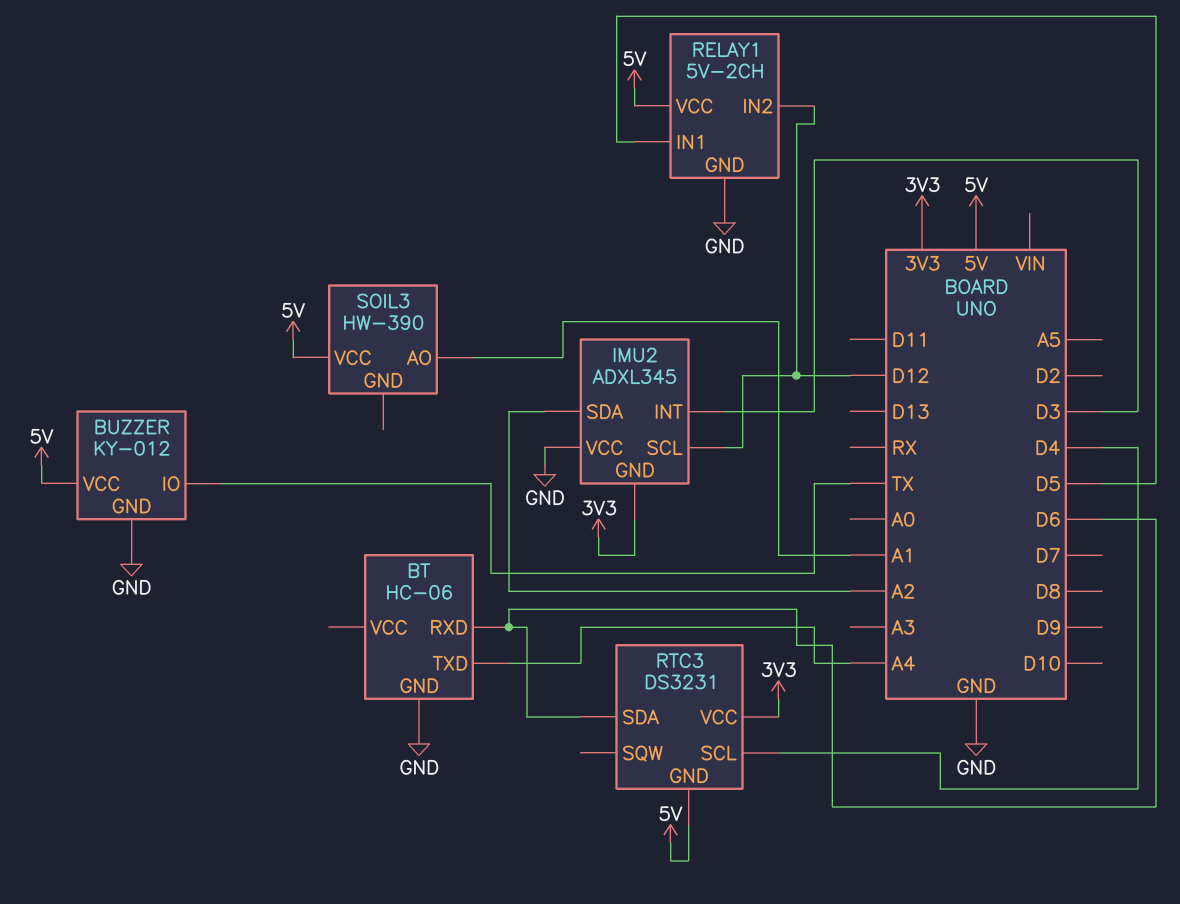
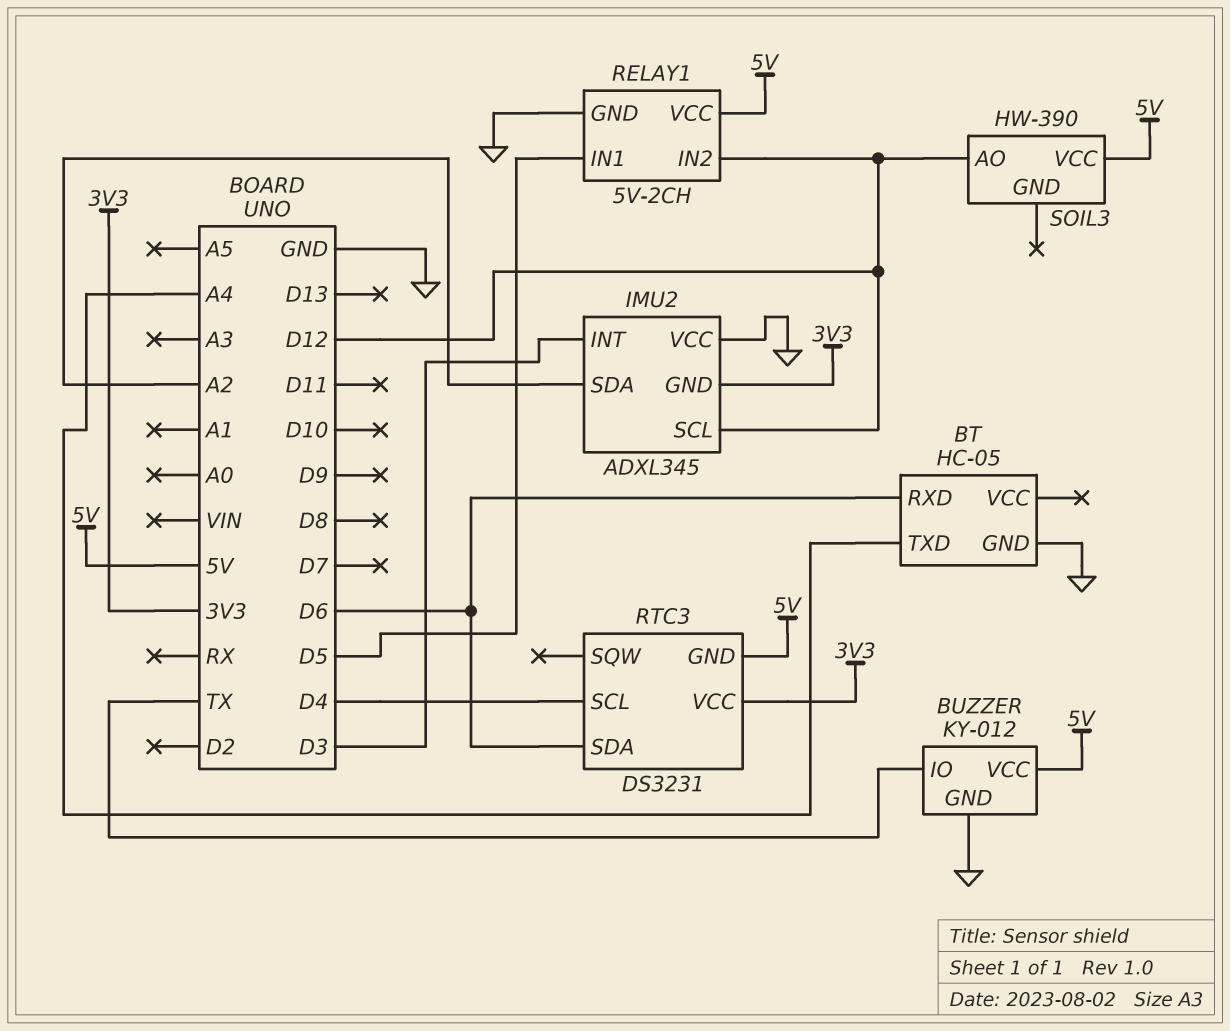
BT: HC-06 -> HC-05
SOIL3 pin AO: A1 -> D12

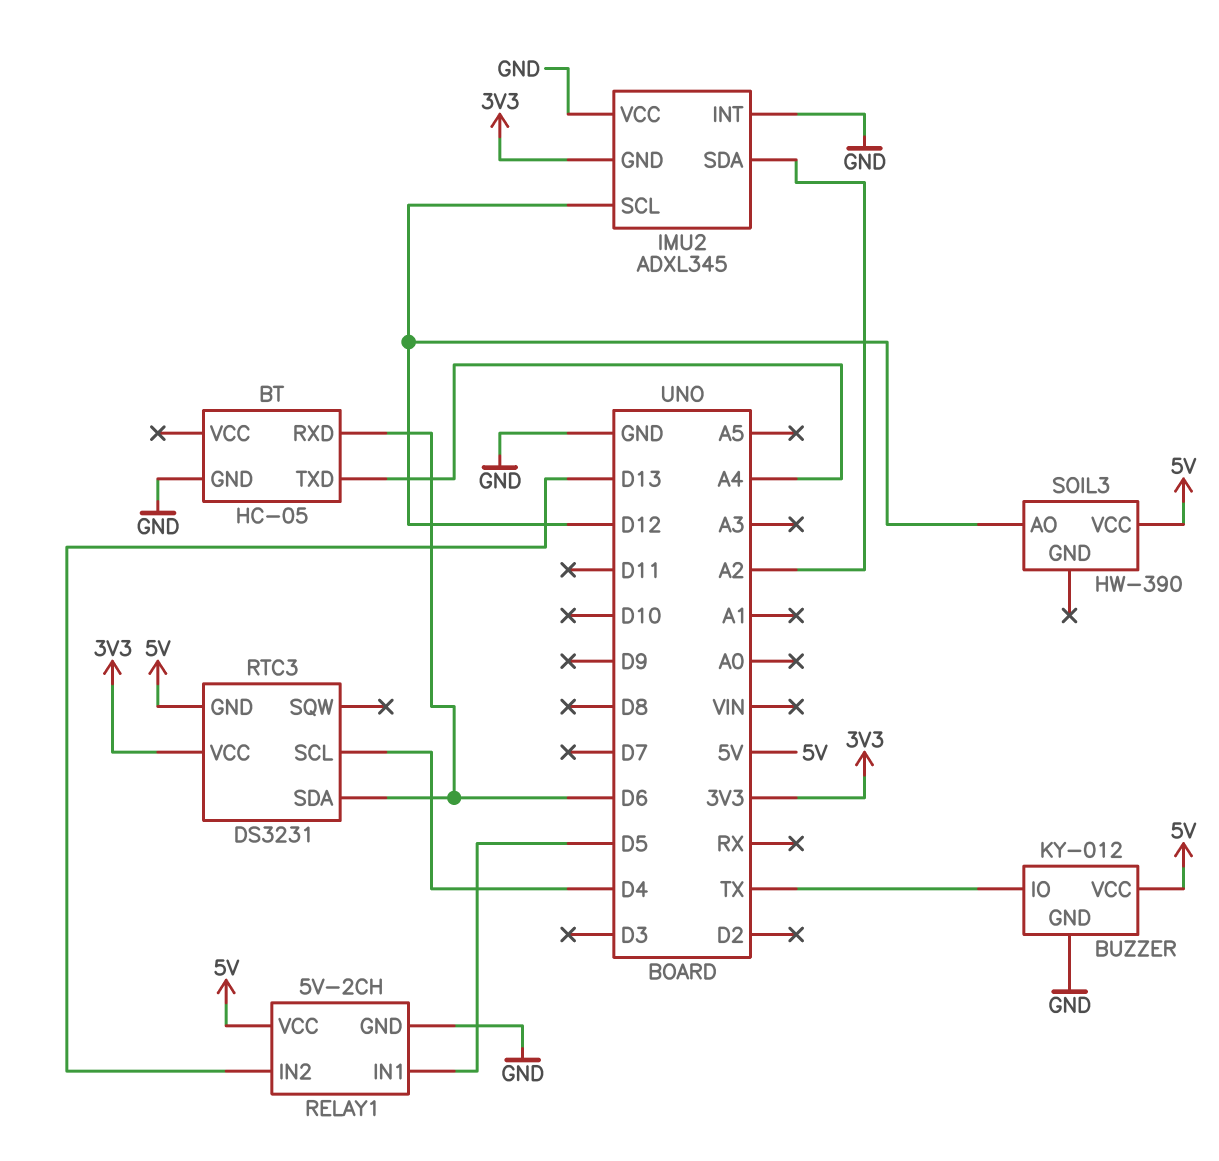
IMU2 pin INT: D3 -> GND
RELAY1 pin IN2: D12 -> D13

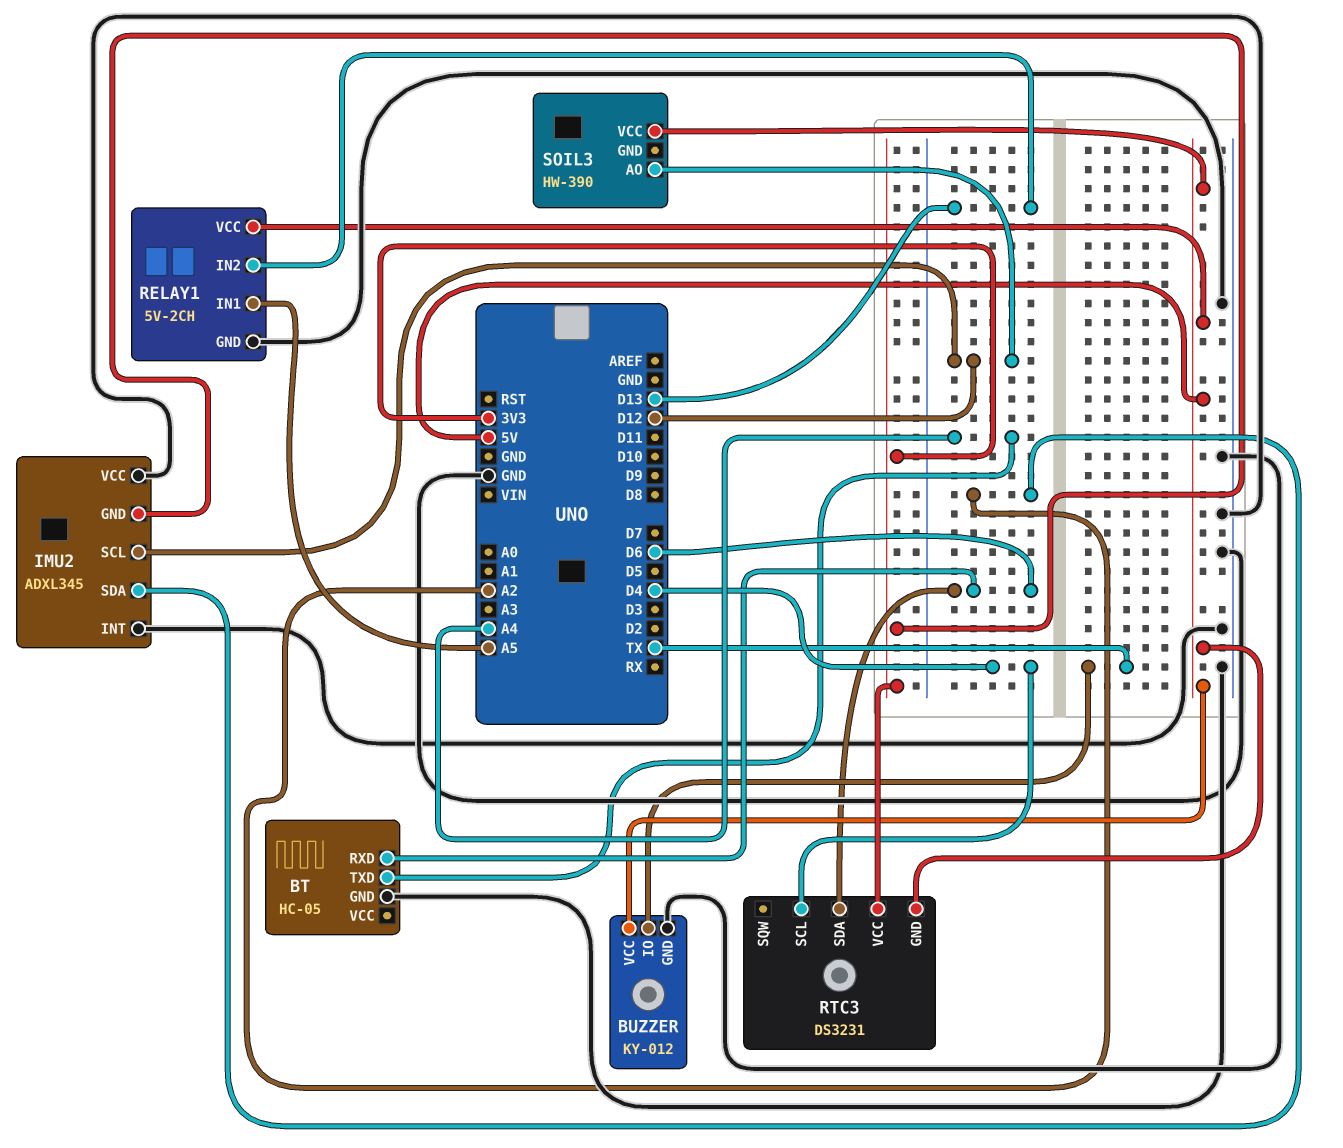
RELAY1 pin IN1: D5 -> A5

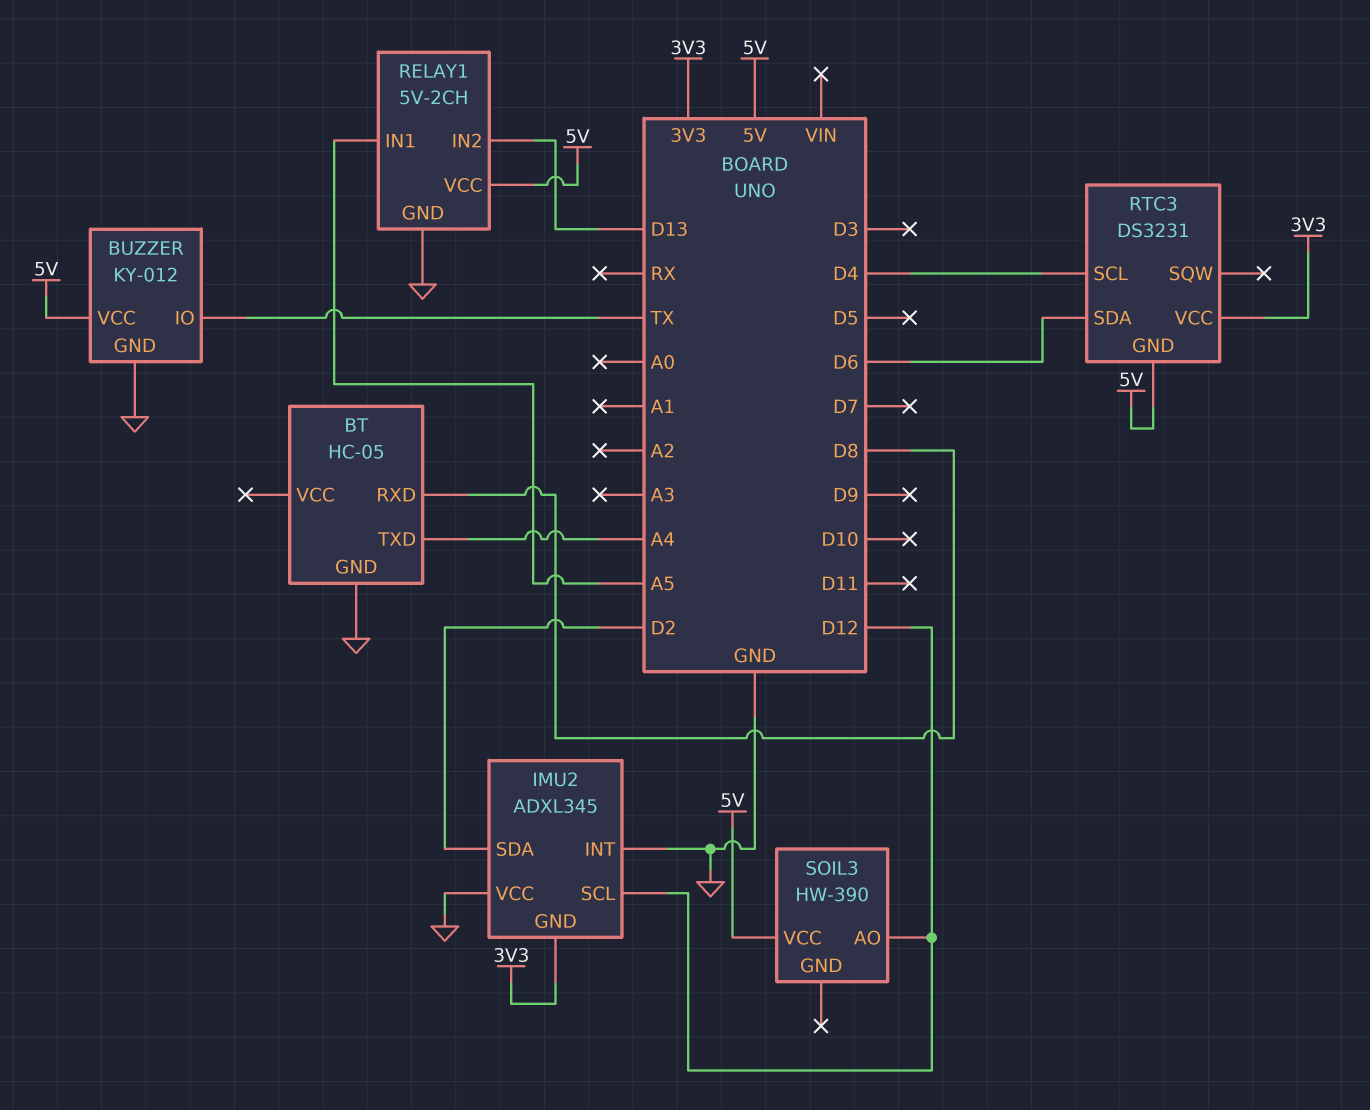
BT pin RXD: D6 -> D8
IMU2 pin SDA: A2 -> D2

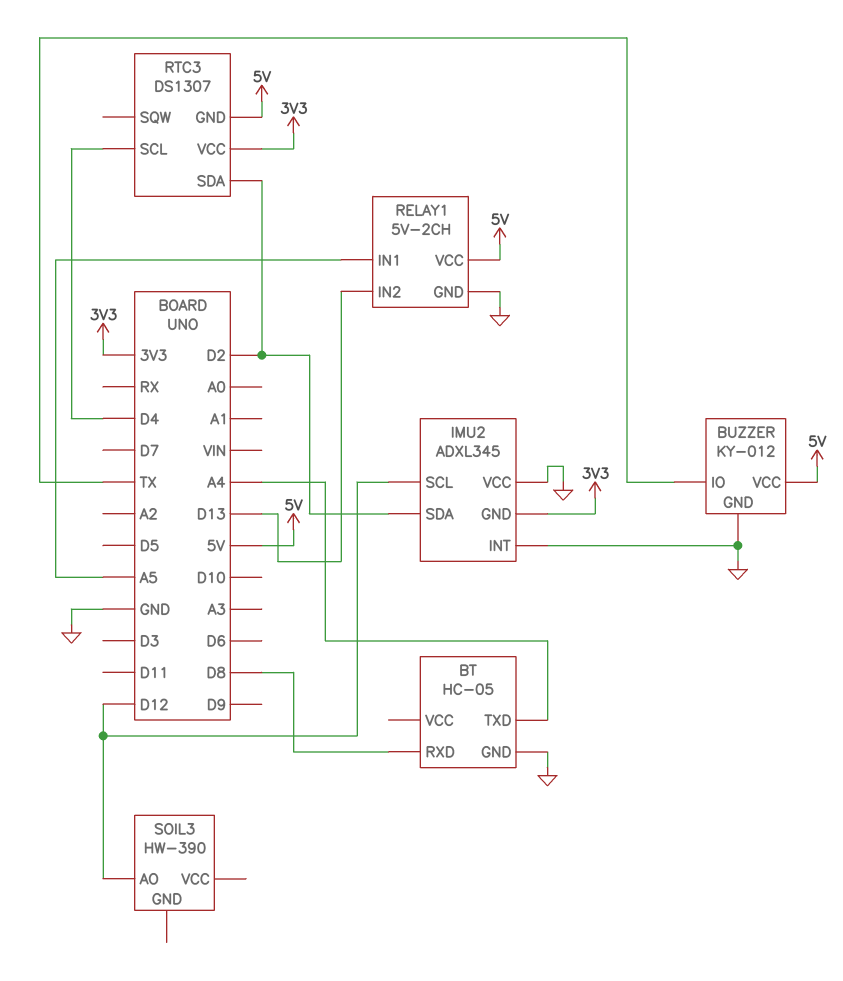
RTC3: DS3231 -> DS1307
RTC3 pin SDA: D6 -> D2
SOIL3 pin VCC: 5V -> none

